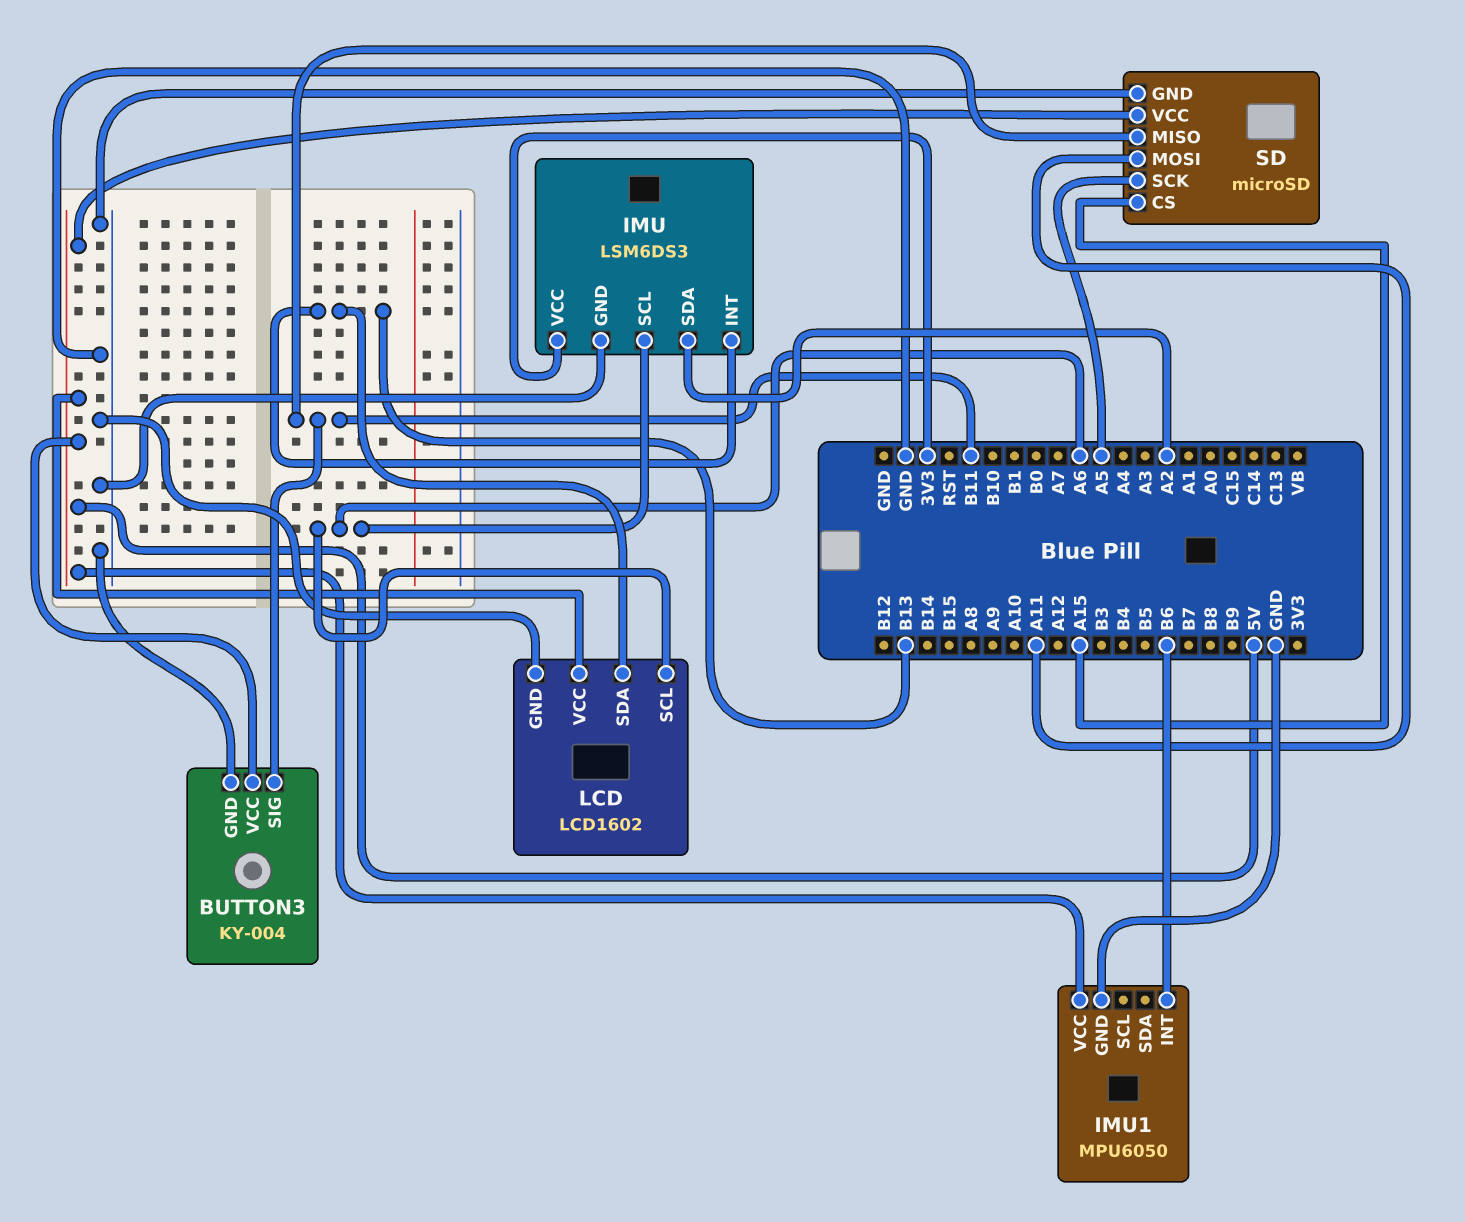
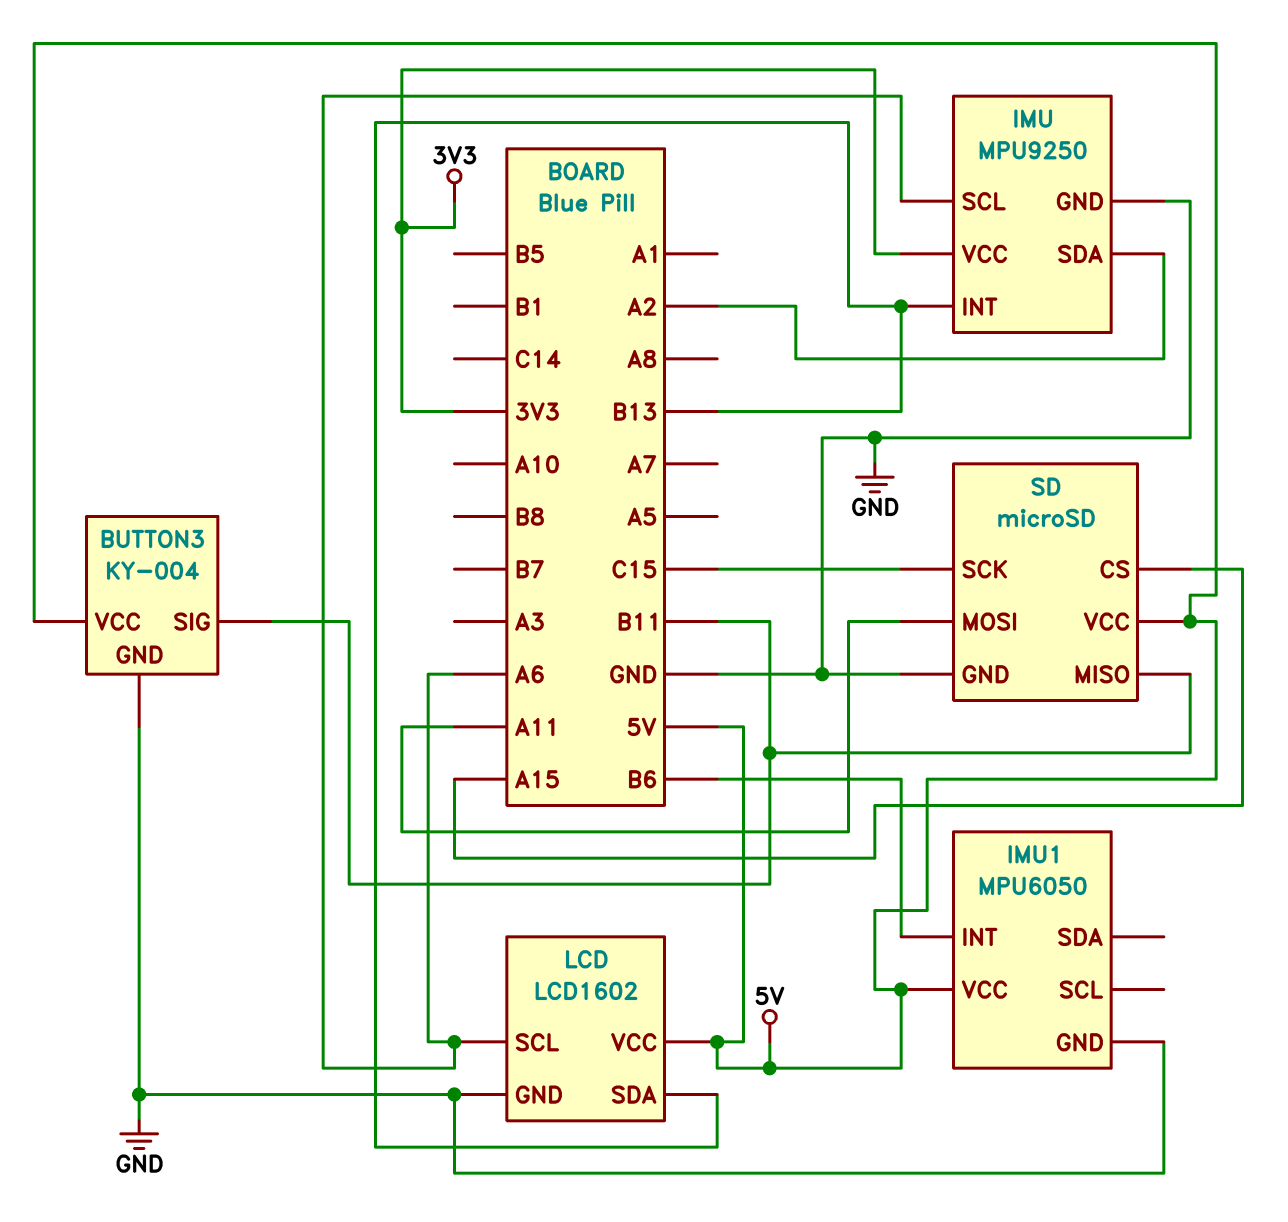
IMU: LSM6DS3 -> MPU9250
SD pin SCK: A5 -> C15

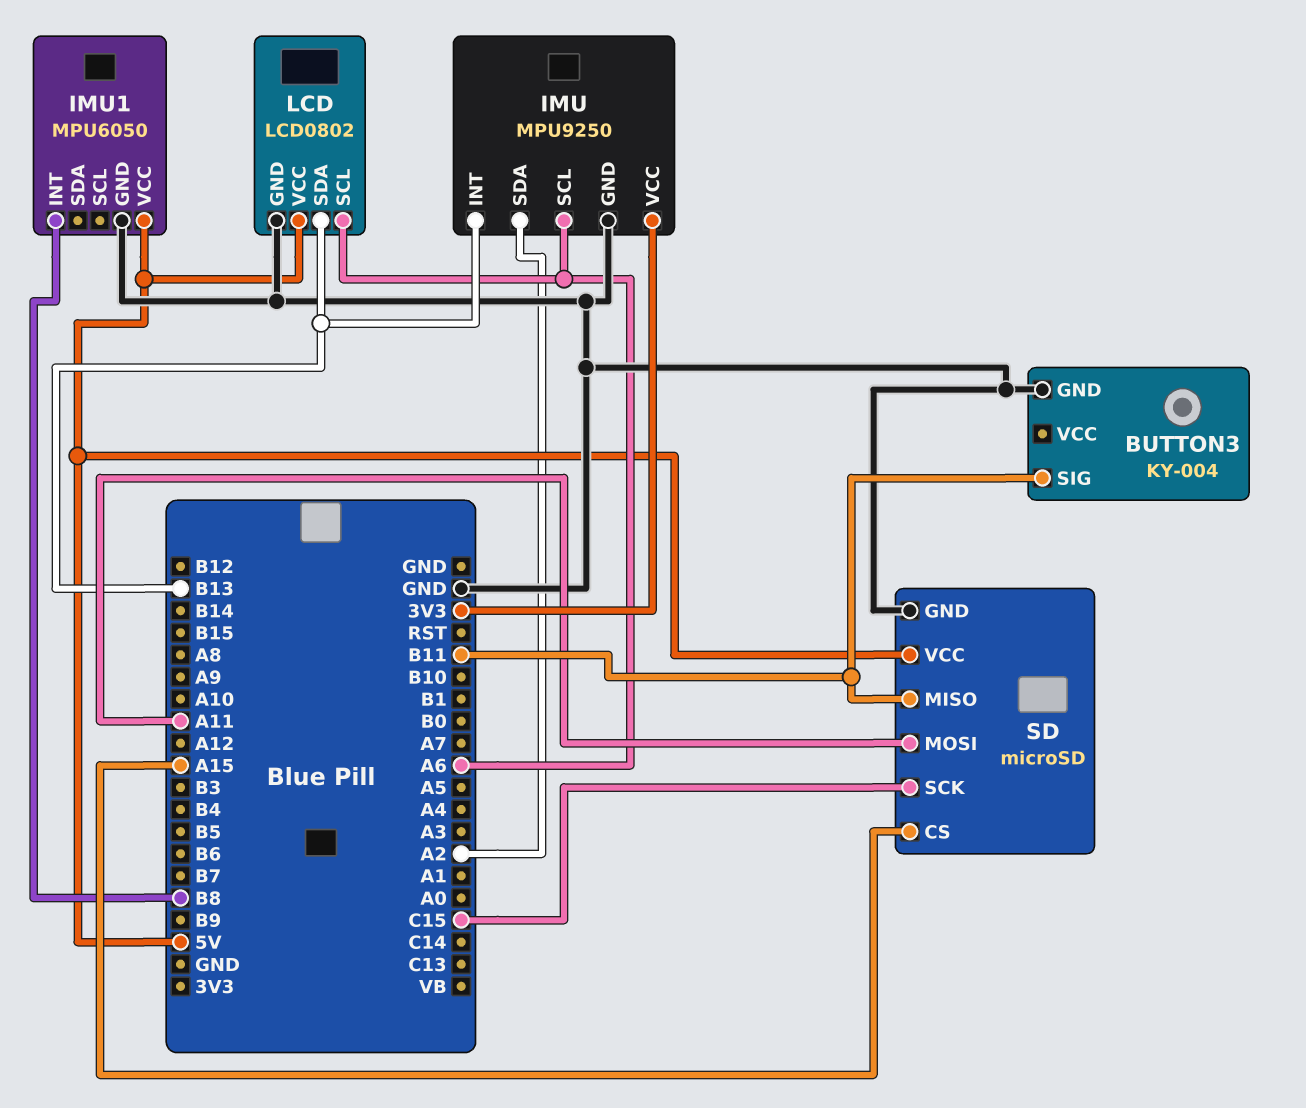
BUTTON3 pin VCC: 5V -> none
IMU1 pin INT: B6 -> B8
LCD: LCD1602 -> LCD0802

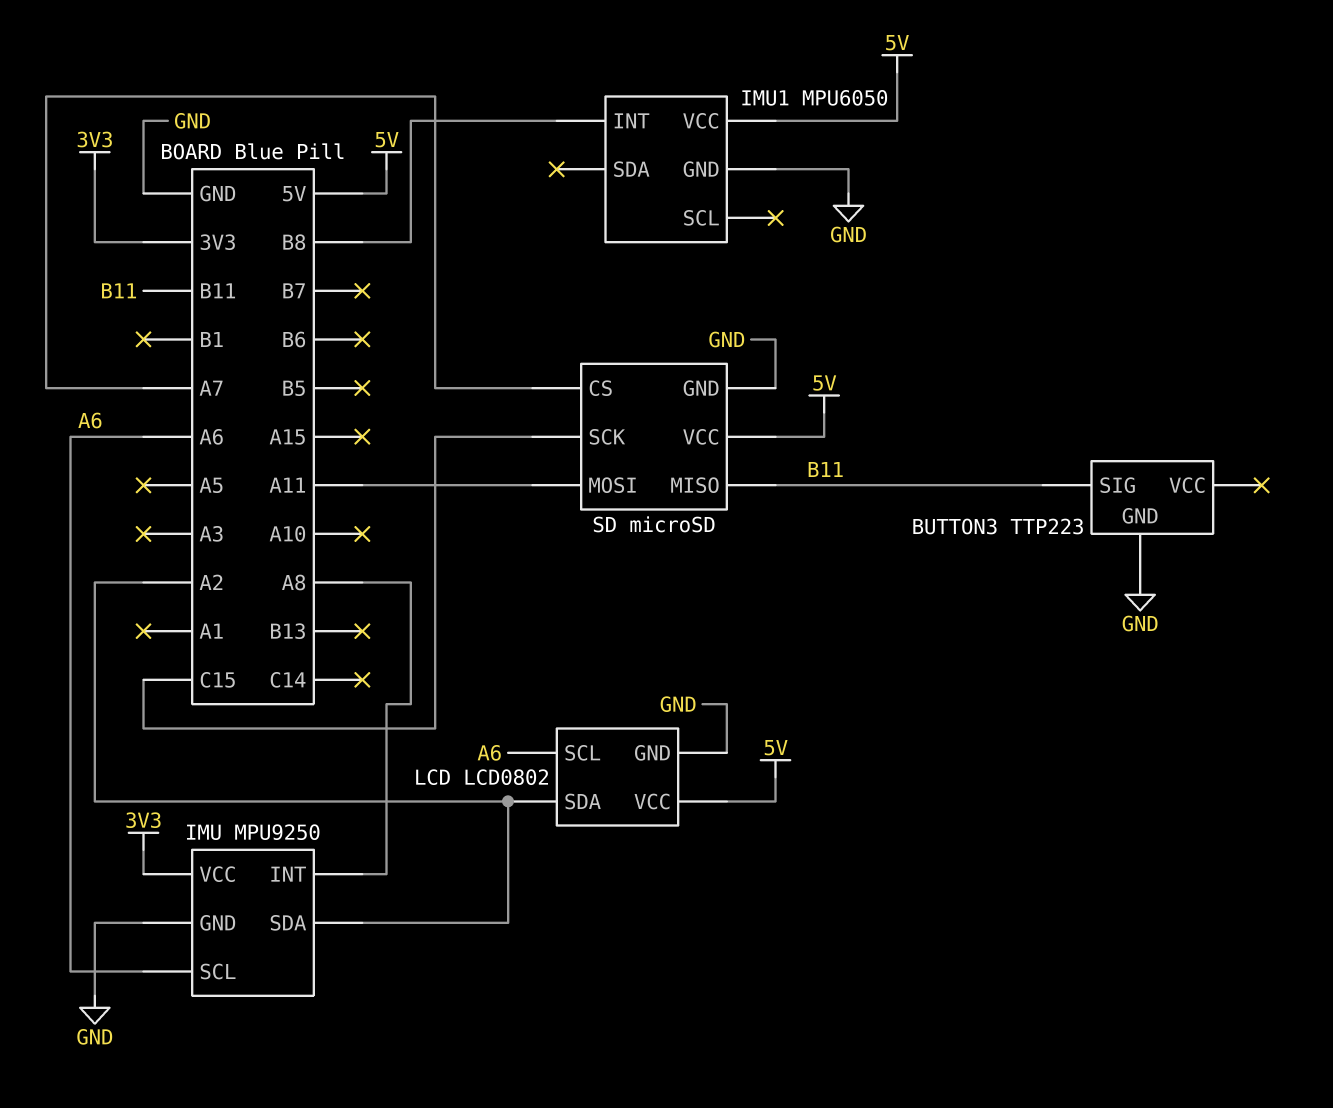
BUTTON3: KY-004 -> TTP223
IMU pin INT: B13 -> A8
LCD pin SDA: B13 -> A2
SD pin CS: A15 -> A7

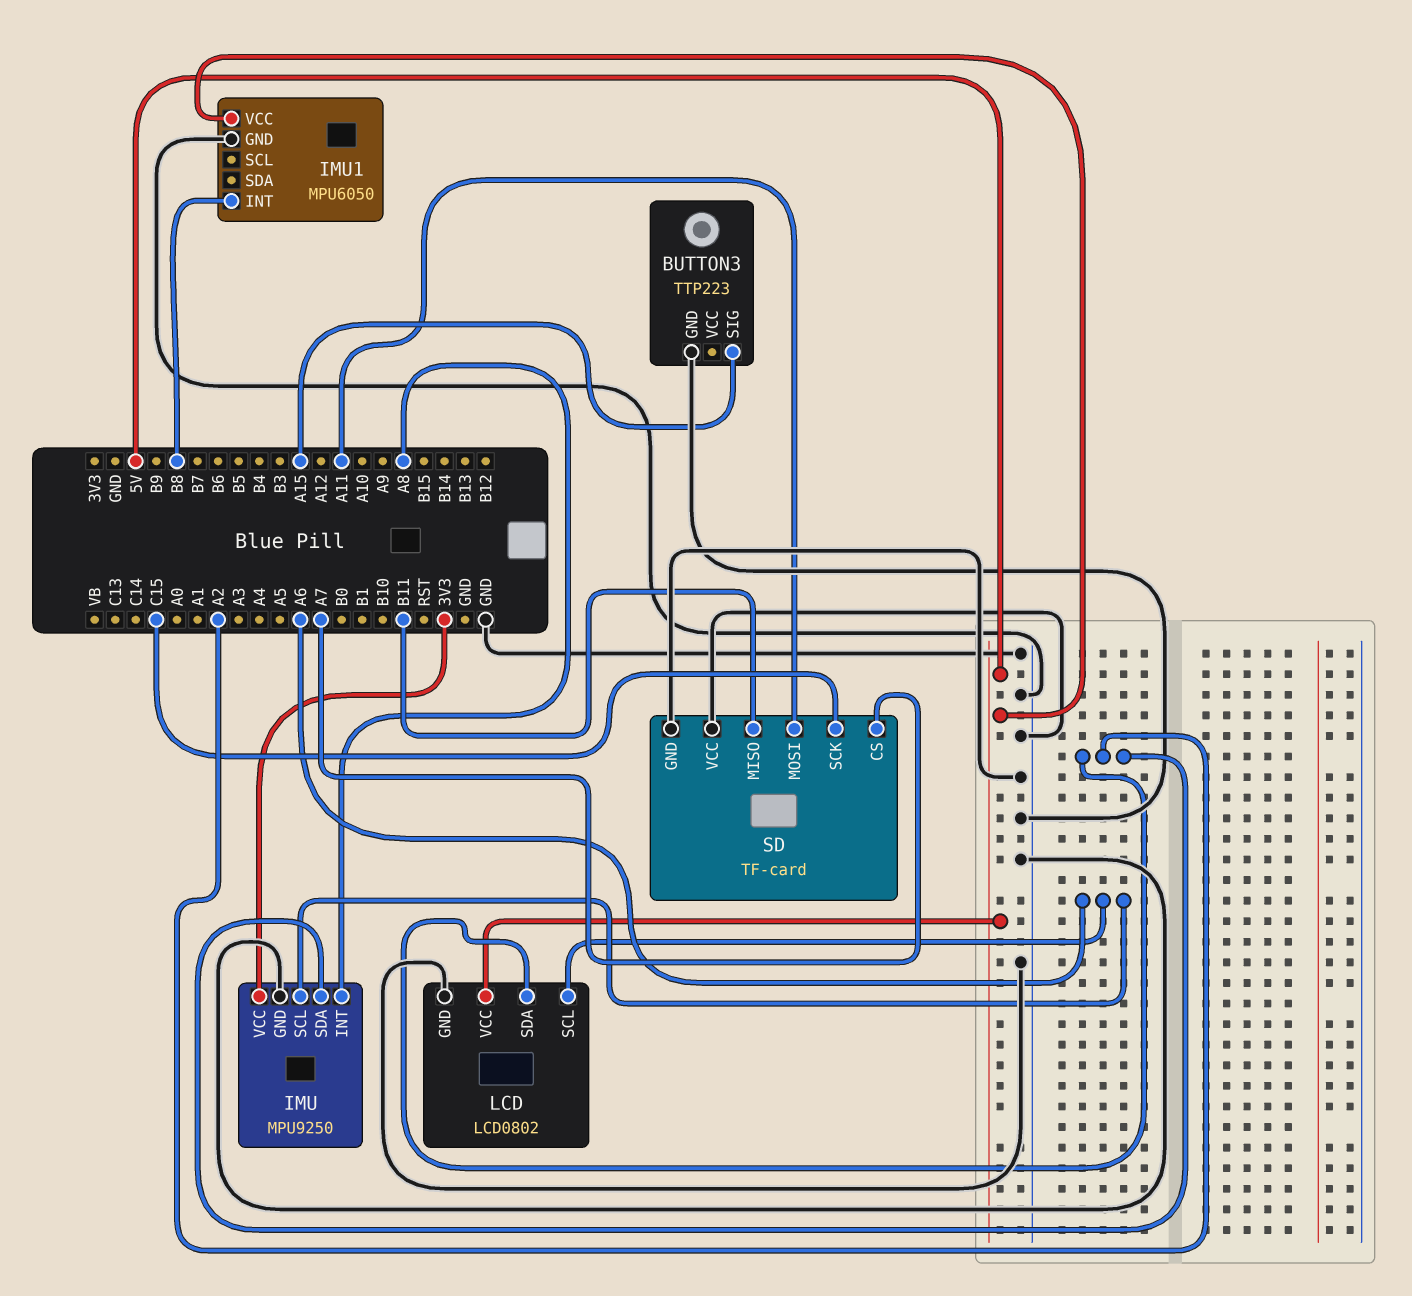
BUTTON3 pin SIG: B11 -> A15
SD: microSD -> TF-card
SD pin VCC: 5V -> GND

